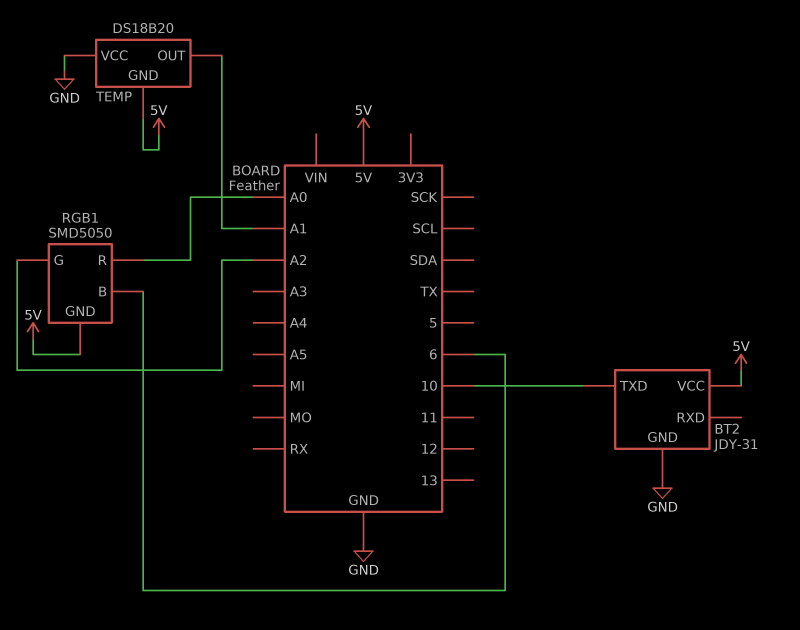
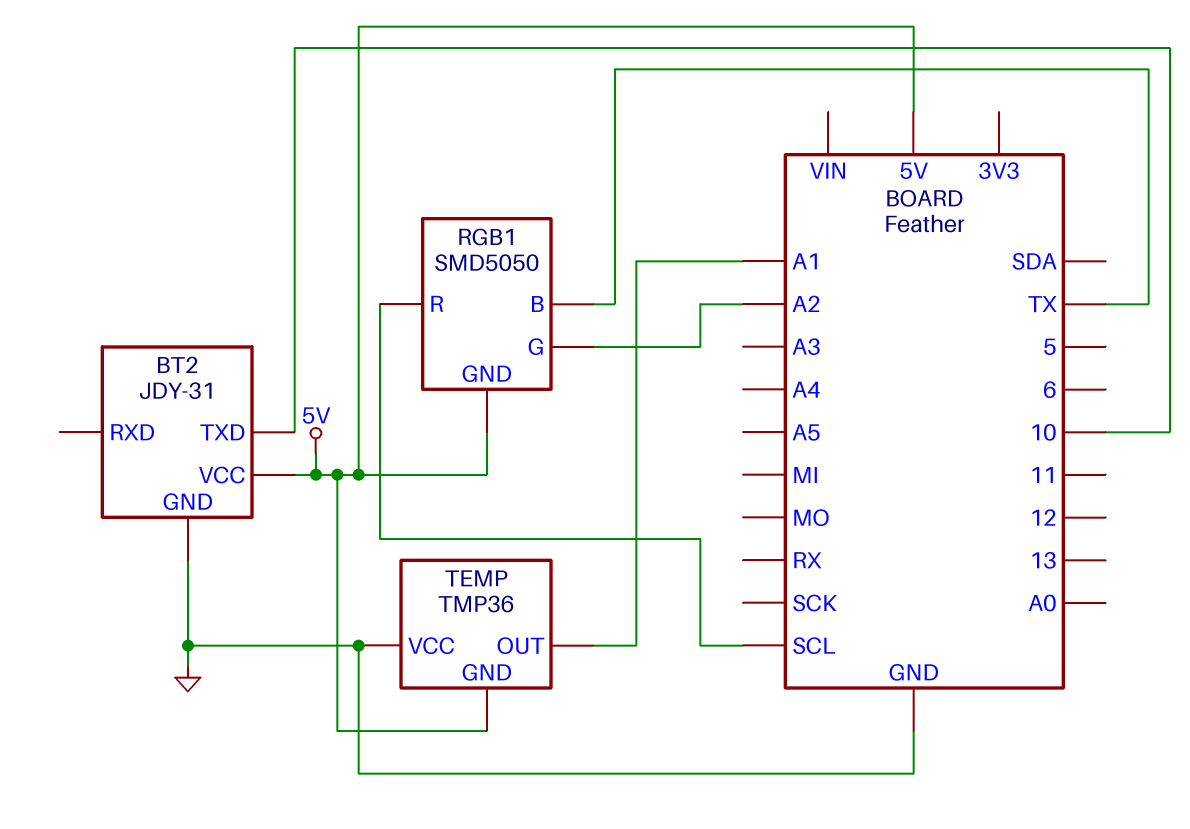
RGB1 pin B: 6 -> TX
RGB1 pin R: A0 -> SCL
TEMP: DS18B20 -> TMP36

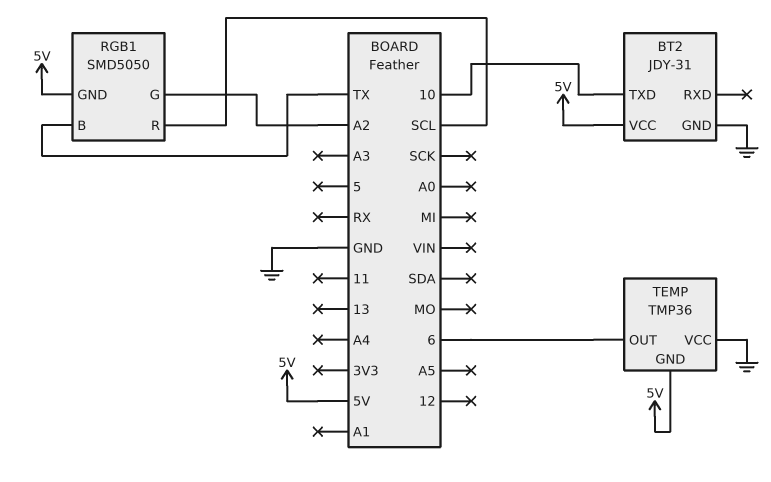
TEMP pin OUT: A1 -> 6

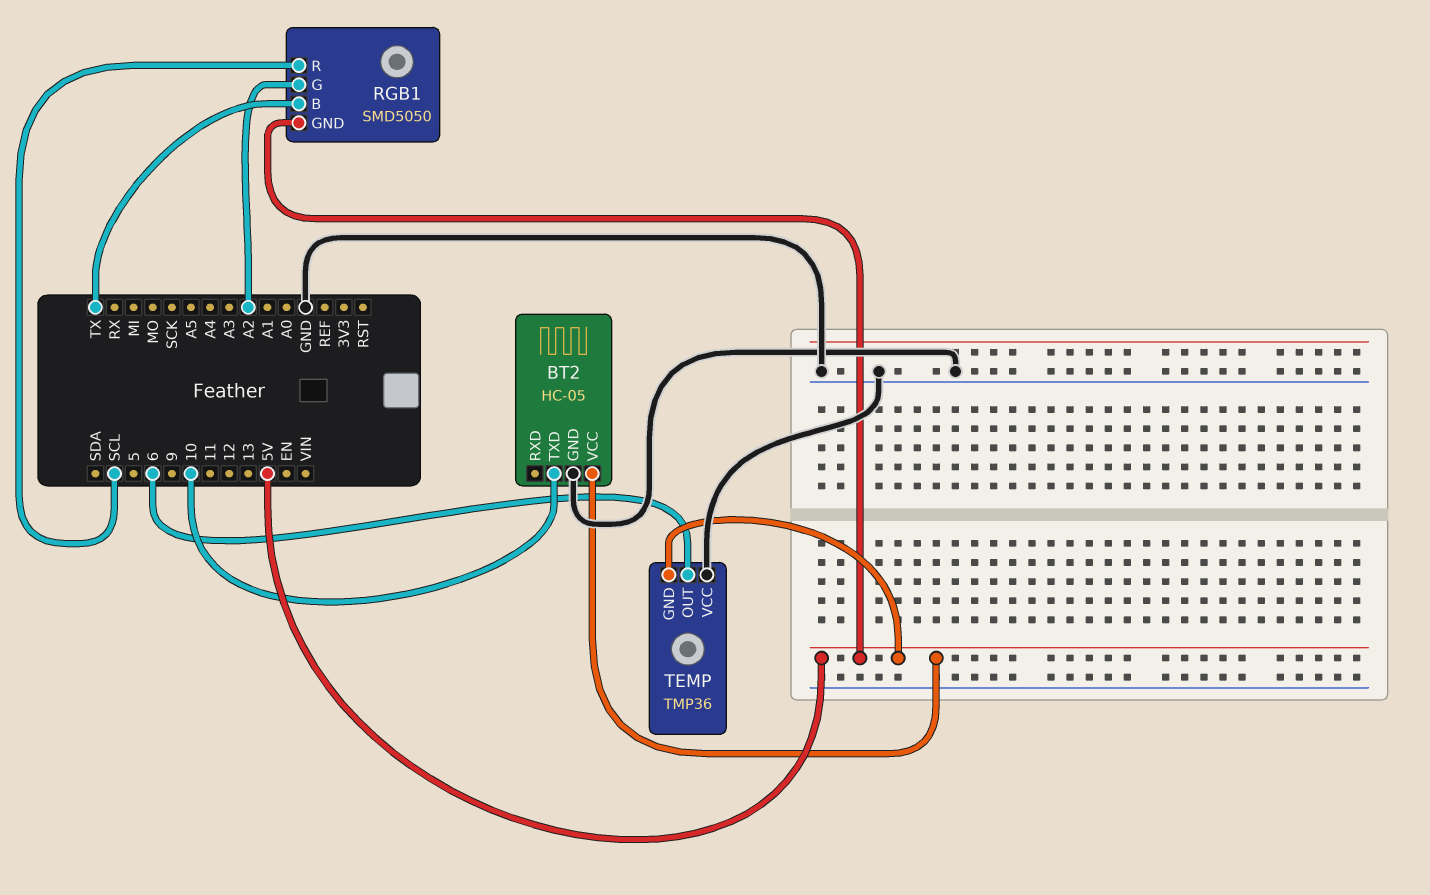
BT2: JDY-31 -> HC-05

